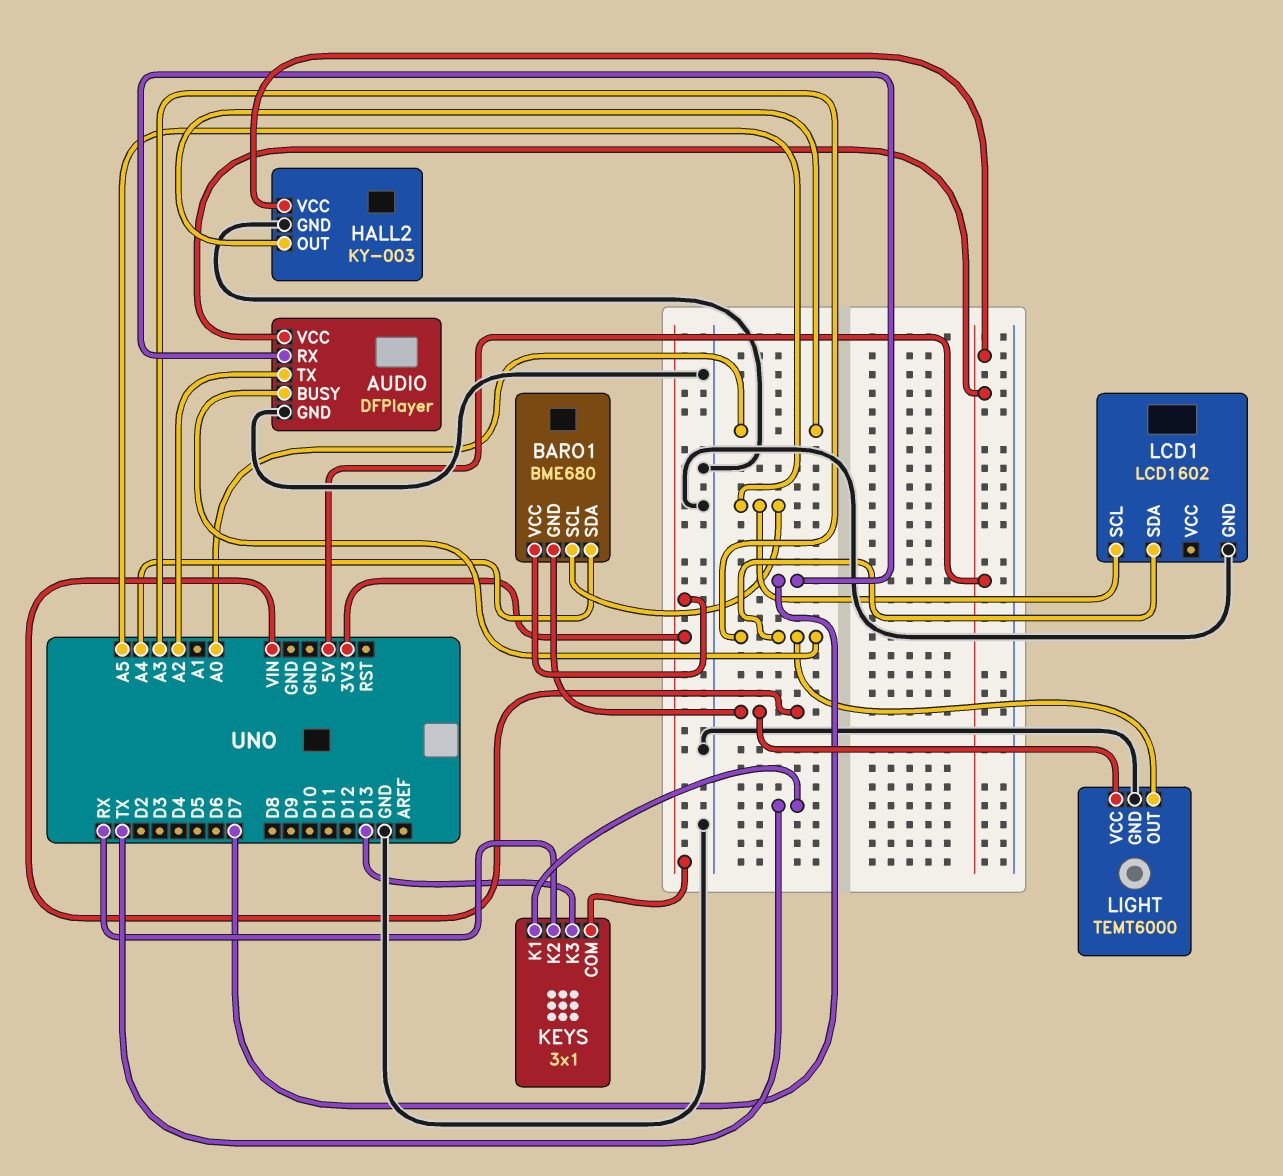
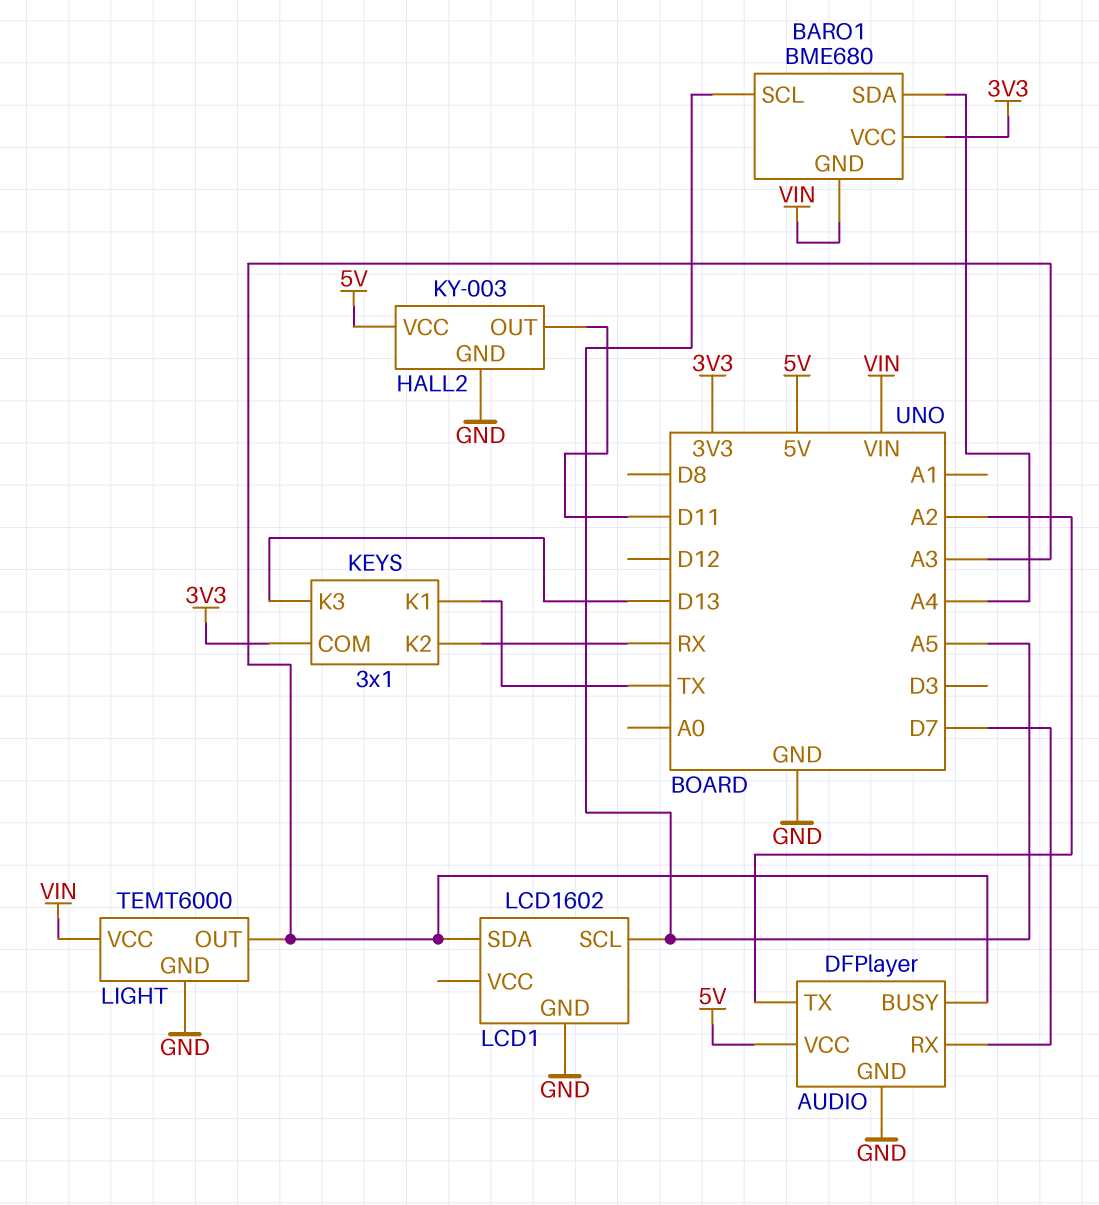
HALL2 pin OUT: A0 -> D11

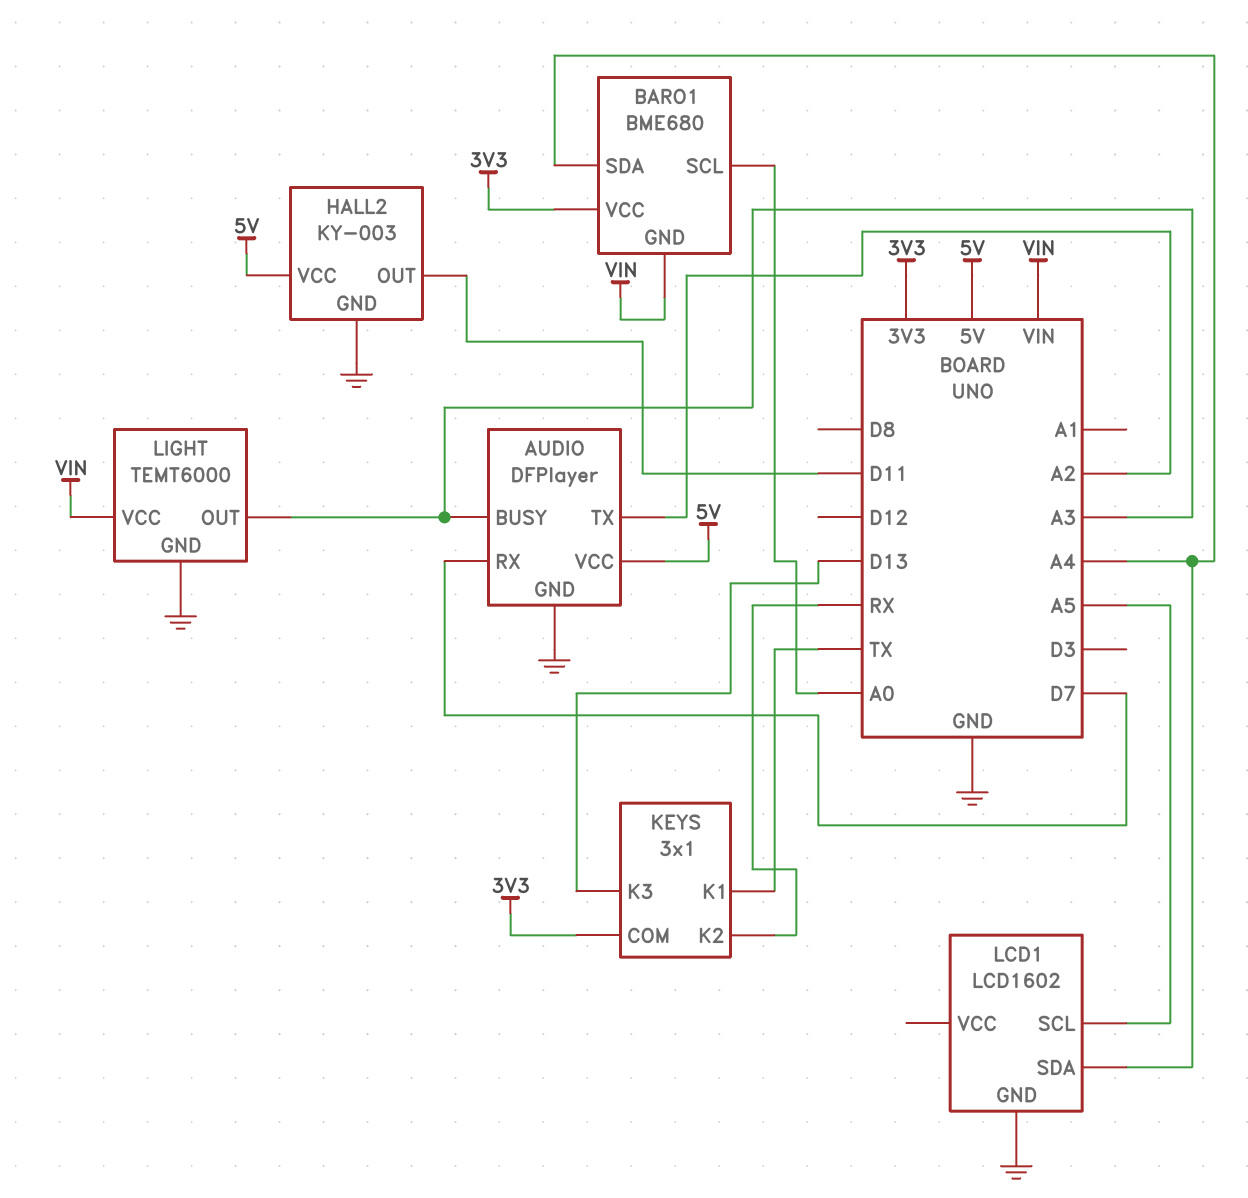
BARO1 pin SCL: A5 -> A0
LCD1 pin SDA: A3 -> A4

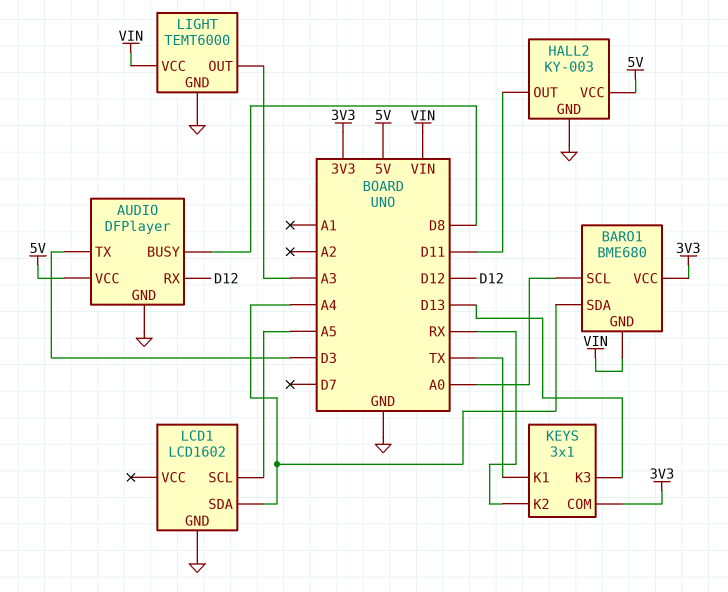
AUDIO pin BUSY: A3 -> D8
AUDIO pin RX: D7 -> D12
AUDIO pin TX: A2 -> D3

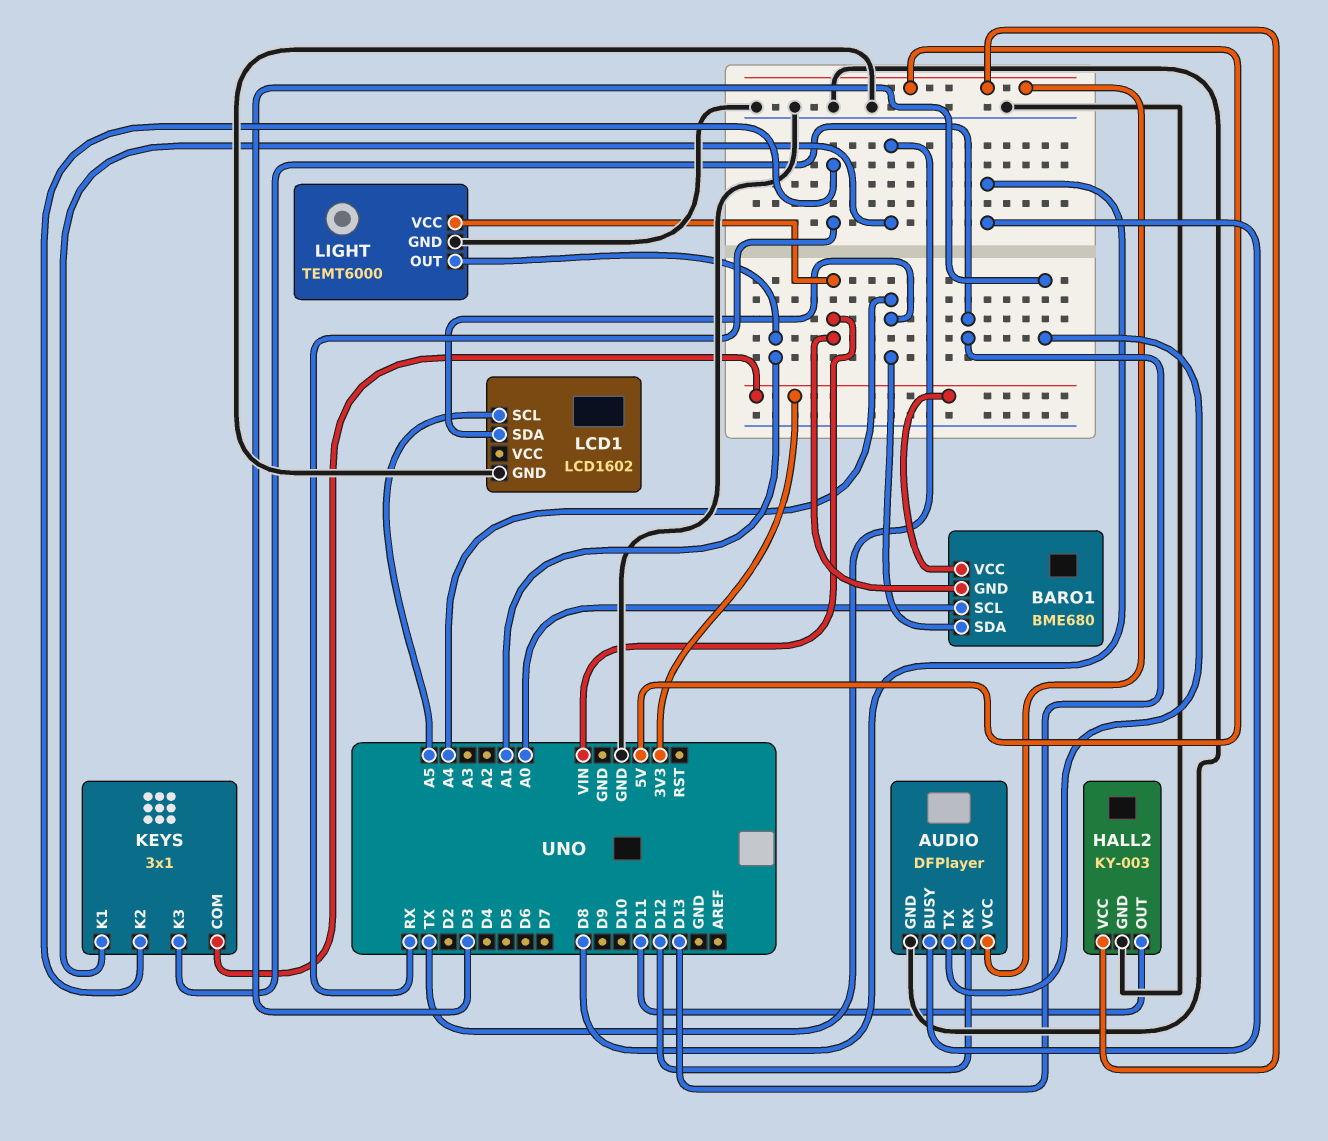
LIGHT pin OUT: A3 -> A1

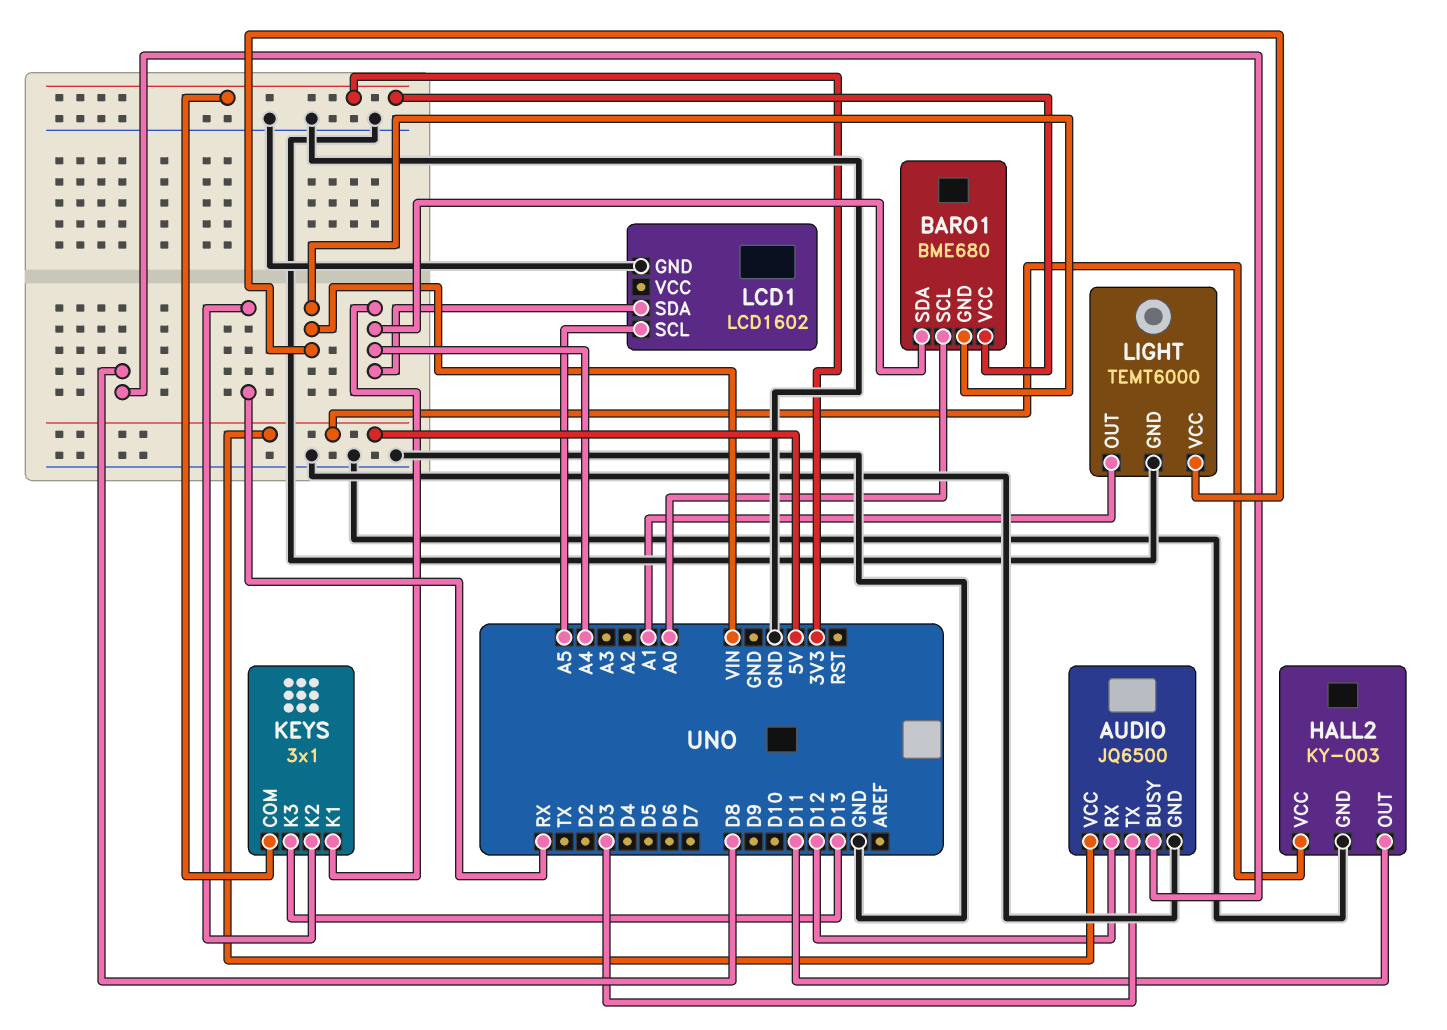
AUDIO: DFPlayer -> JQ6500
KEYS pin K1: TX -> A4

